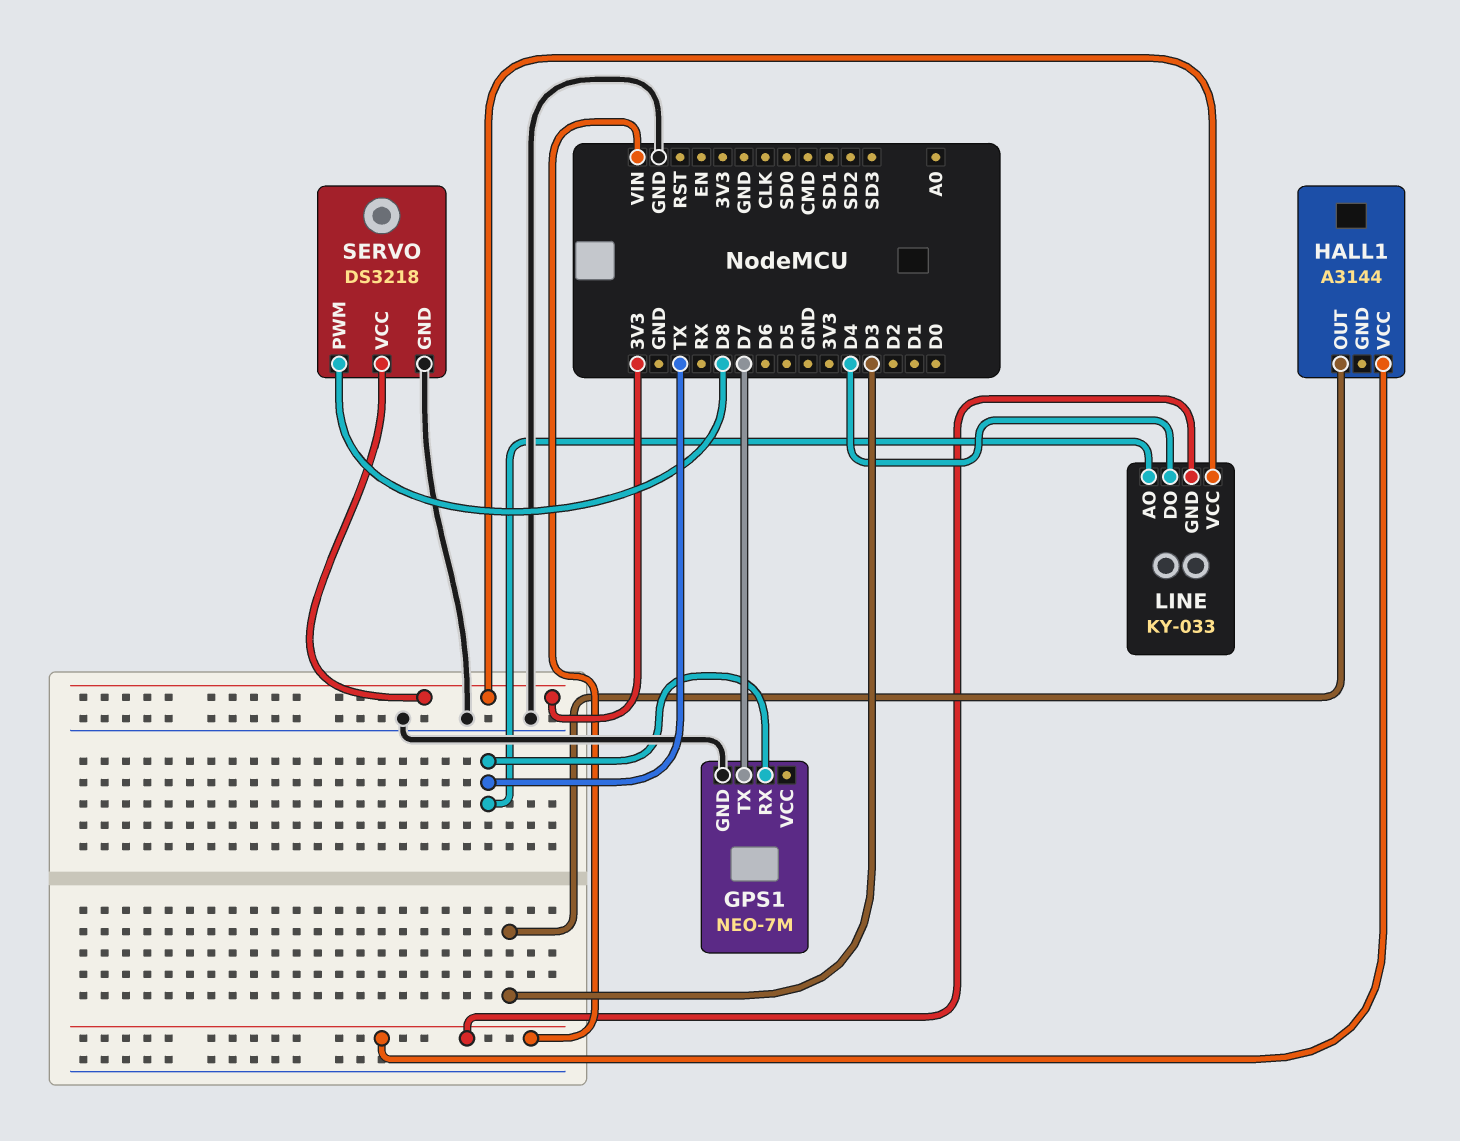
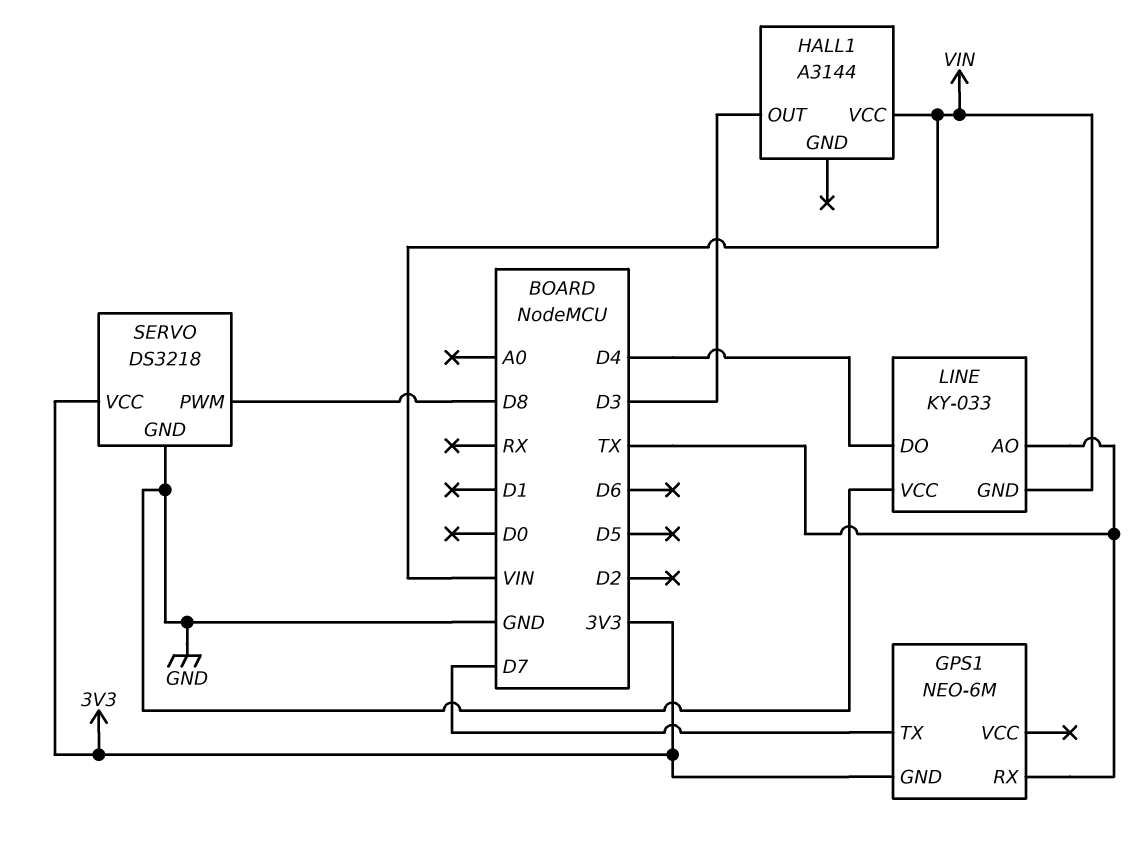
GPS1: NEO-7M -> NEO-6M
GPS1 pin GND: GND -> 3V3
LINE pin VCC: 3V3 -> GND

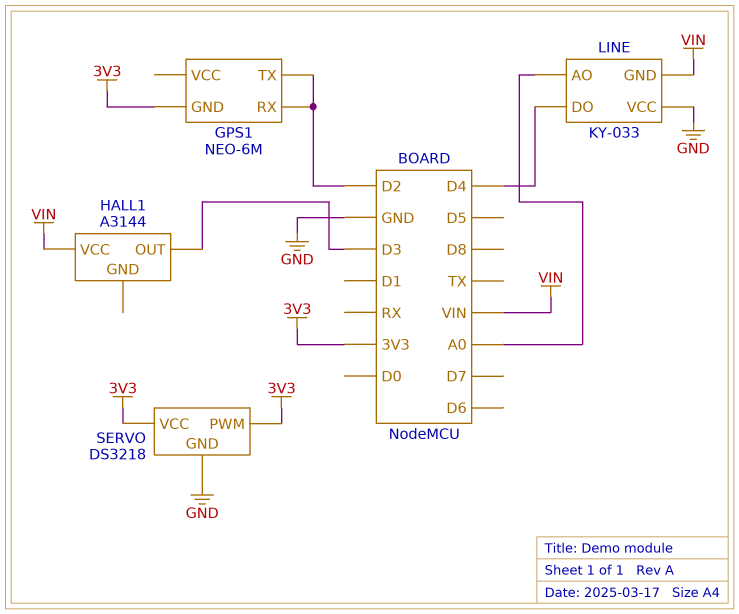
GPS1 pin RX: TX -> D2
GPS1 pin TX: D7 -> D2
LINE pin AO: TX -> A0
SERVO pin PWM: D8 -> 3V3

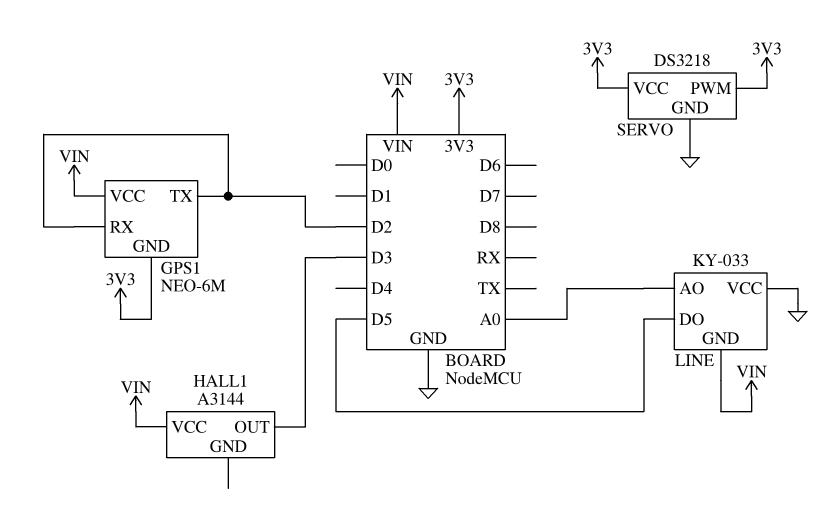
GPS1 pin VCC: none -> VIN
LINE pin DO: D4 -> D5

